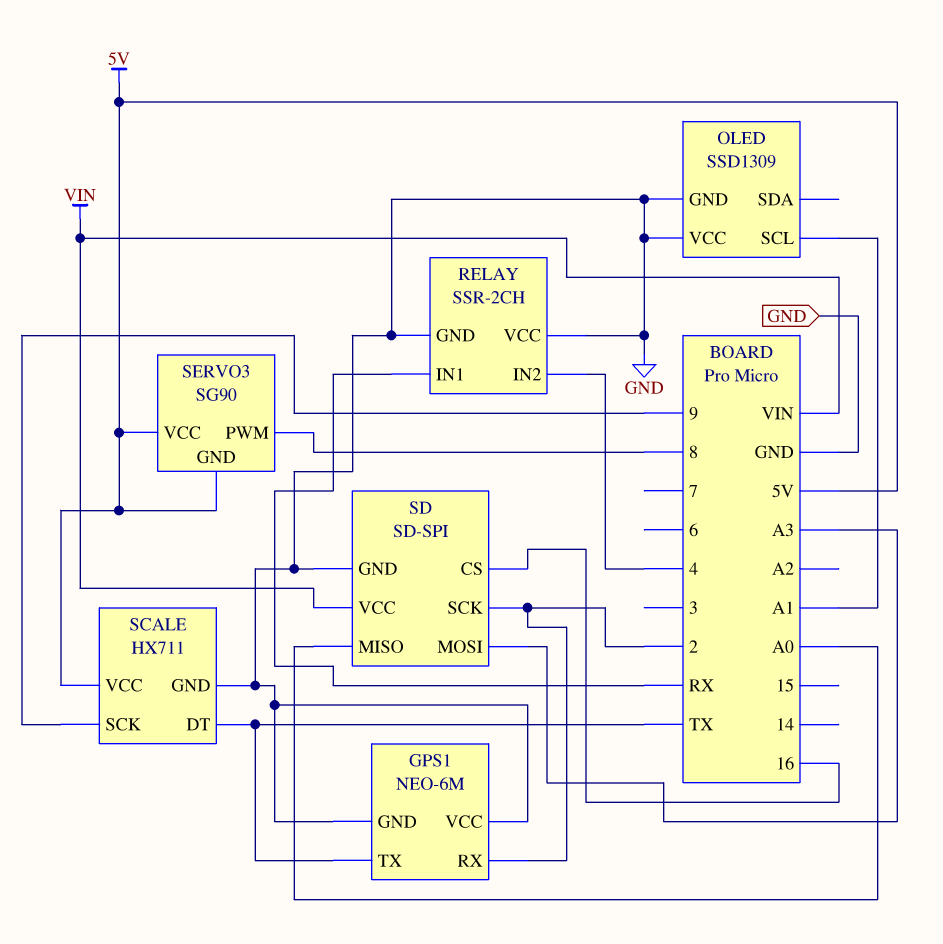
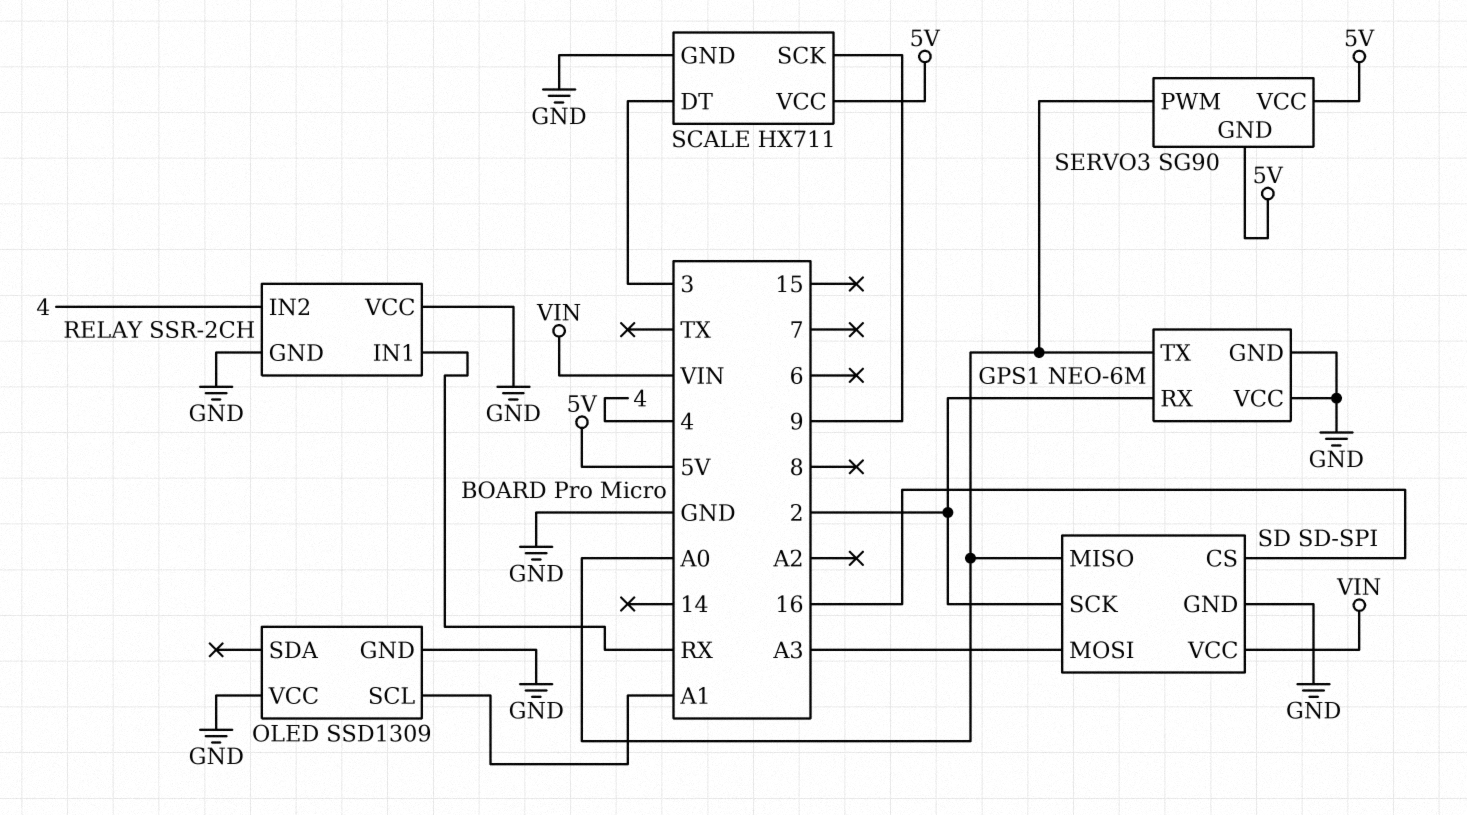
GPS1 pin TX: TX -> A0
SCALE pin DT: TX -> 3
SERVO3 pin PWM: 8 -> A0

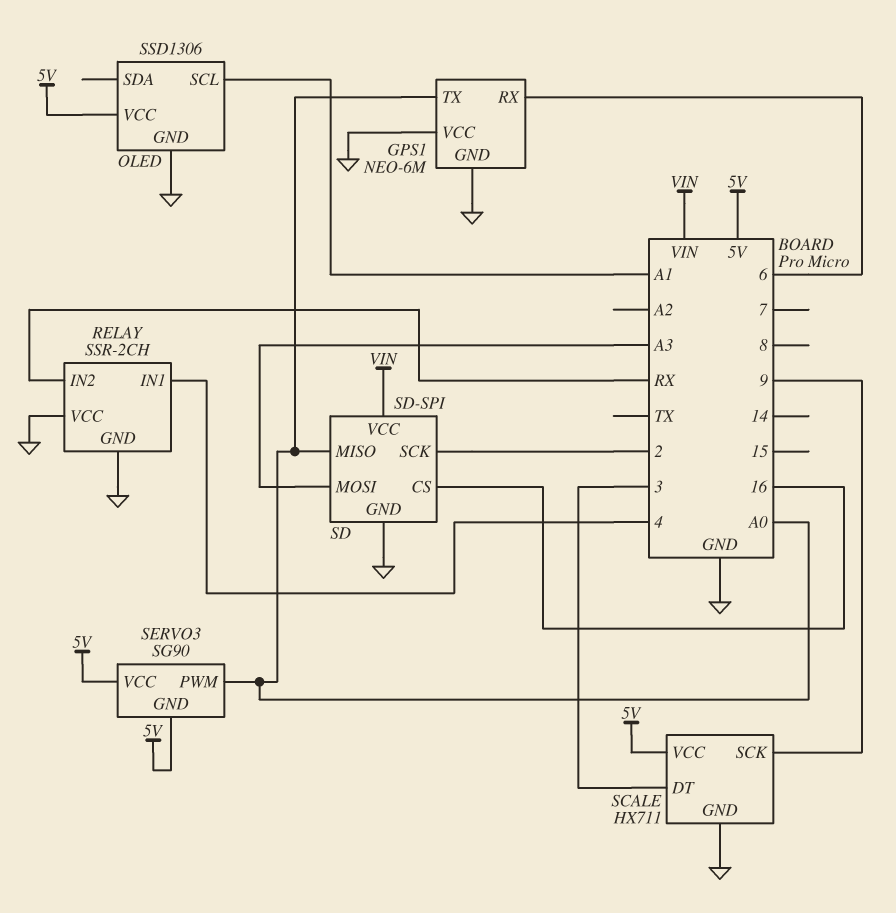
GPS1 pin RX: 2 -> 6
OLED: SSD1309 -> SSD1306
OLED pin VCC: GND -> 5V
RELAY pin IN1: RX -> 4
RELAY pin IN2: 4 -> RX

